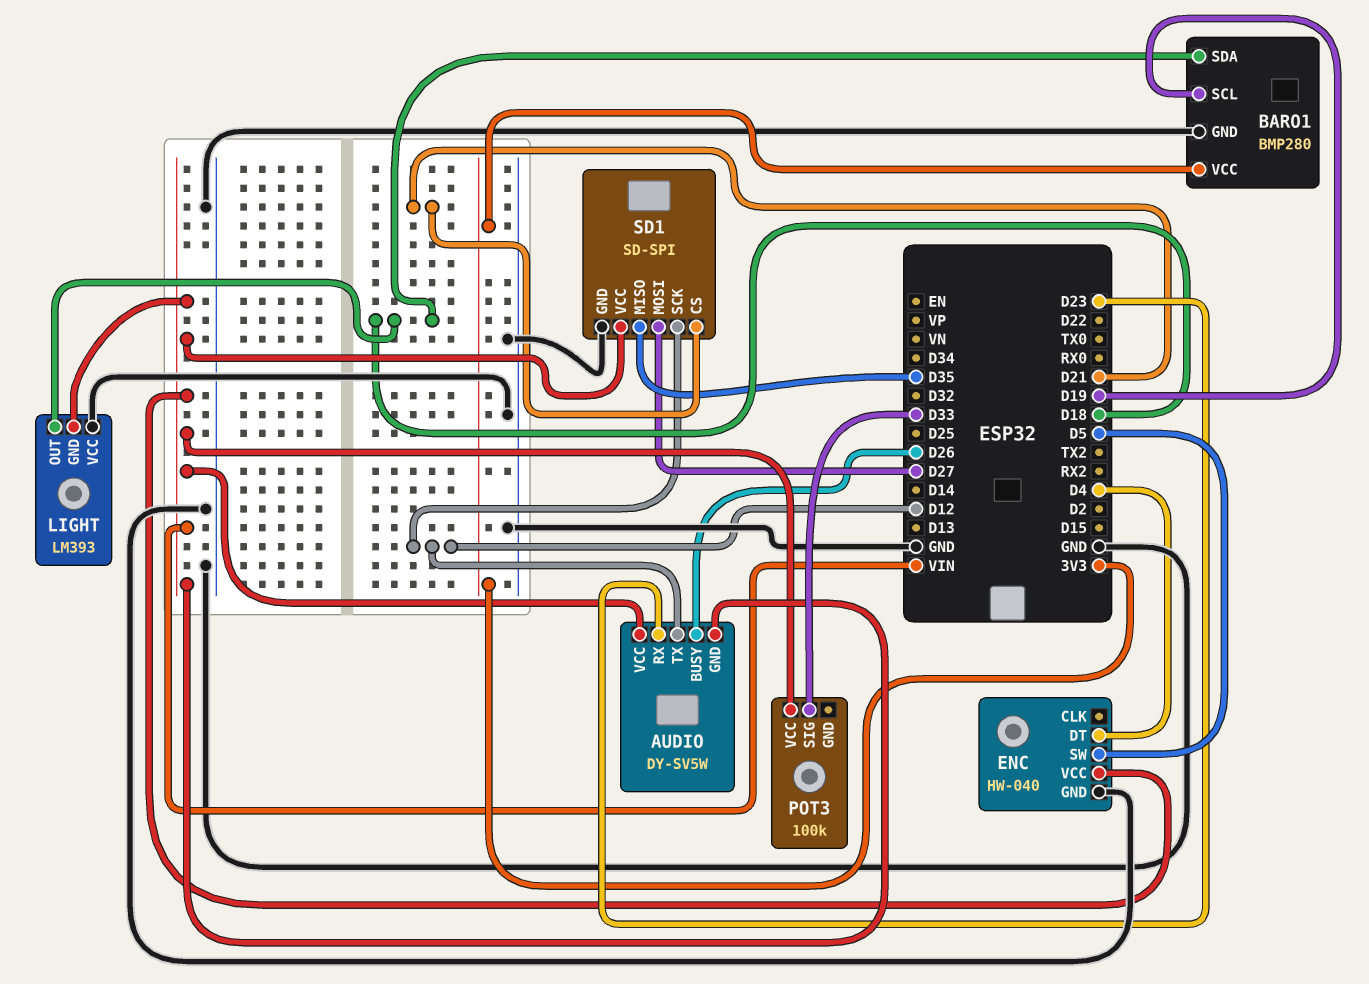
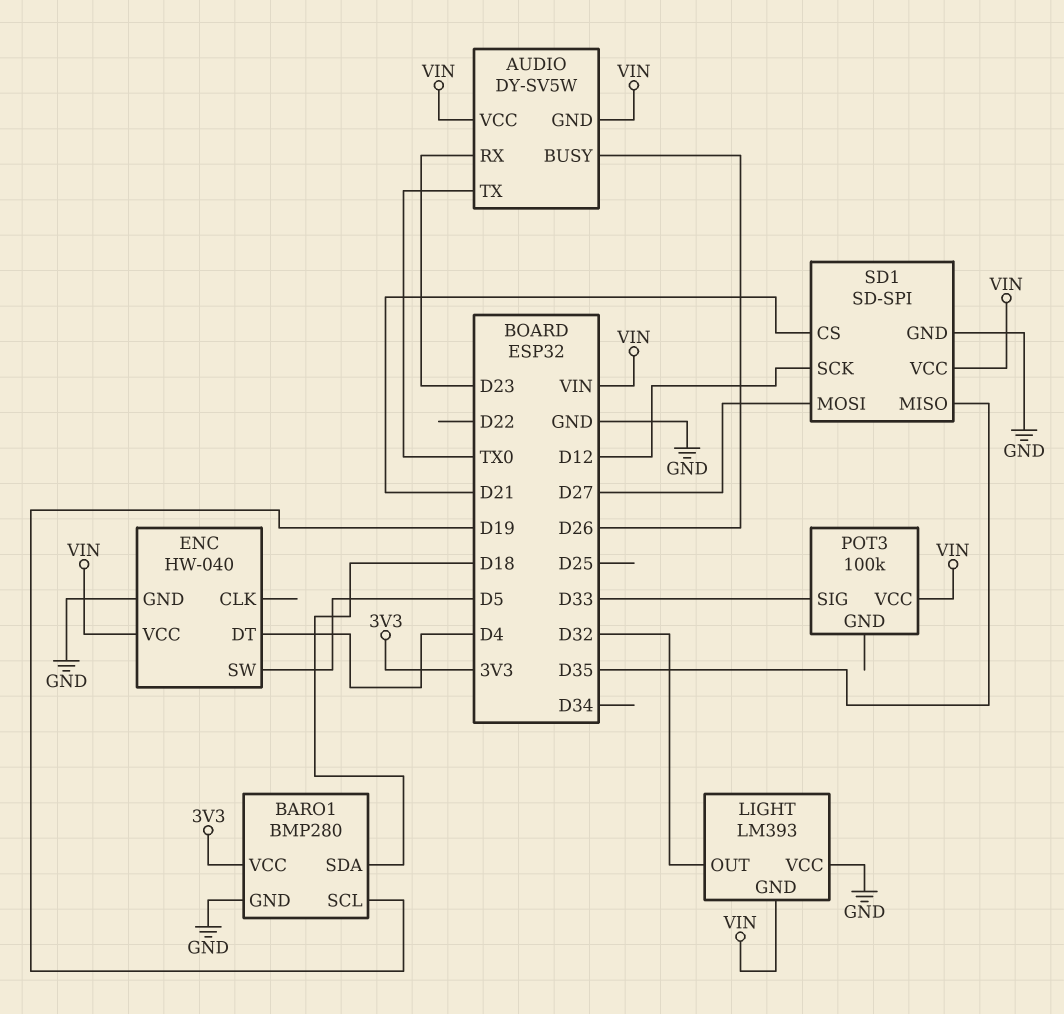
AUDIO pin TX: D12 -> TX0
LIGHT pin OUT: D18 -> D32

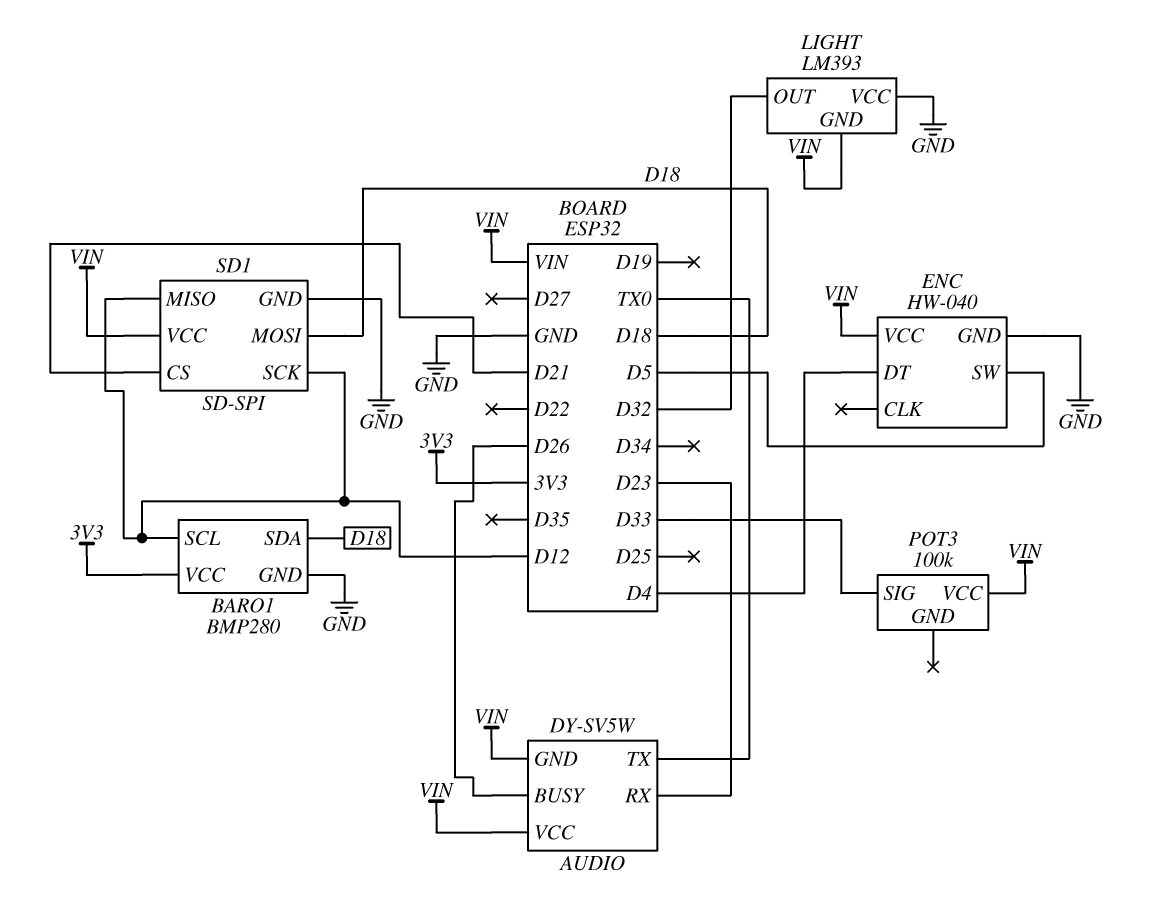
BARO1 pin SCL: D19 -> D12
SD1 pin MISO: D35 -> D12
SD1 pin MOSI: D27 -> D18

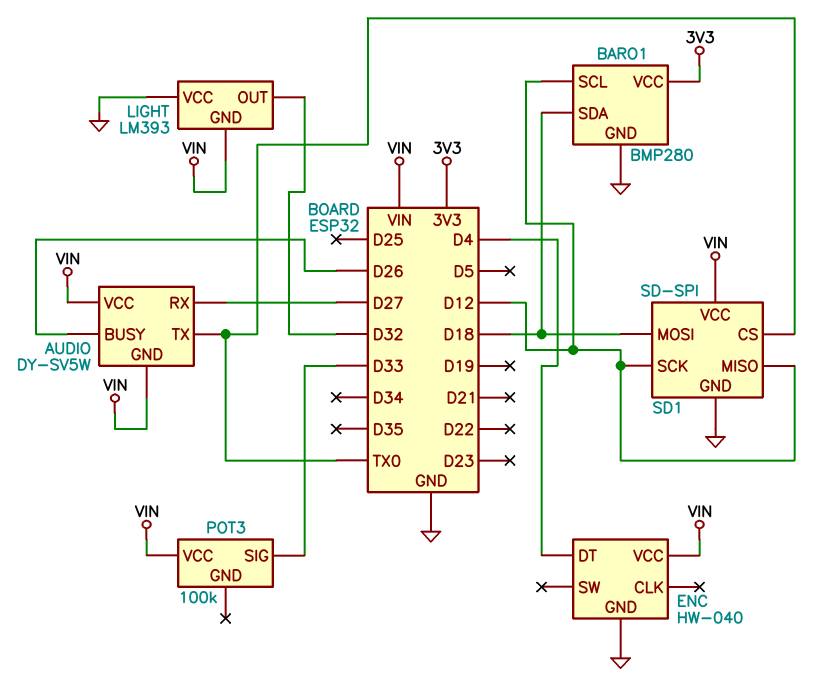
AUDIO pin RX: D23 -> D27
ENC pin SW: D5 -> none
SD1 pin CS: D21 -> TX0

